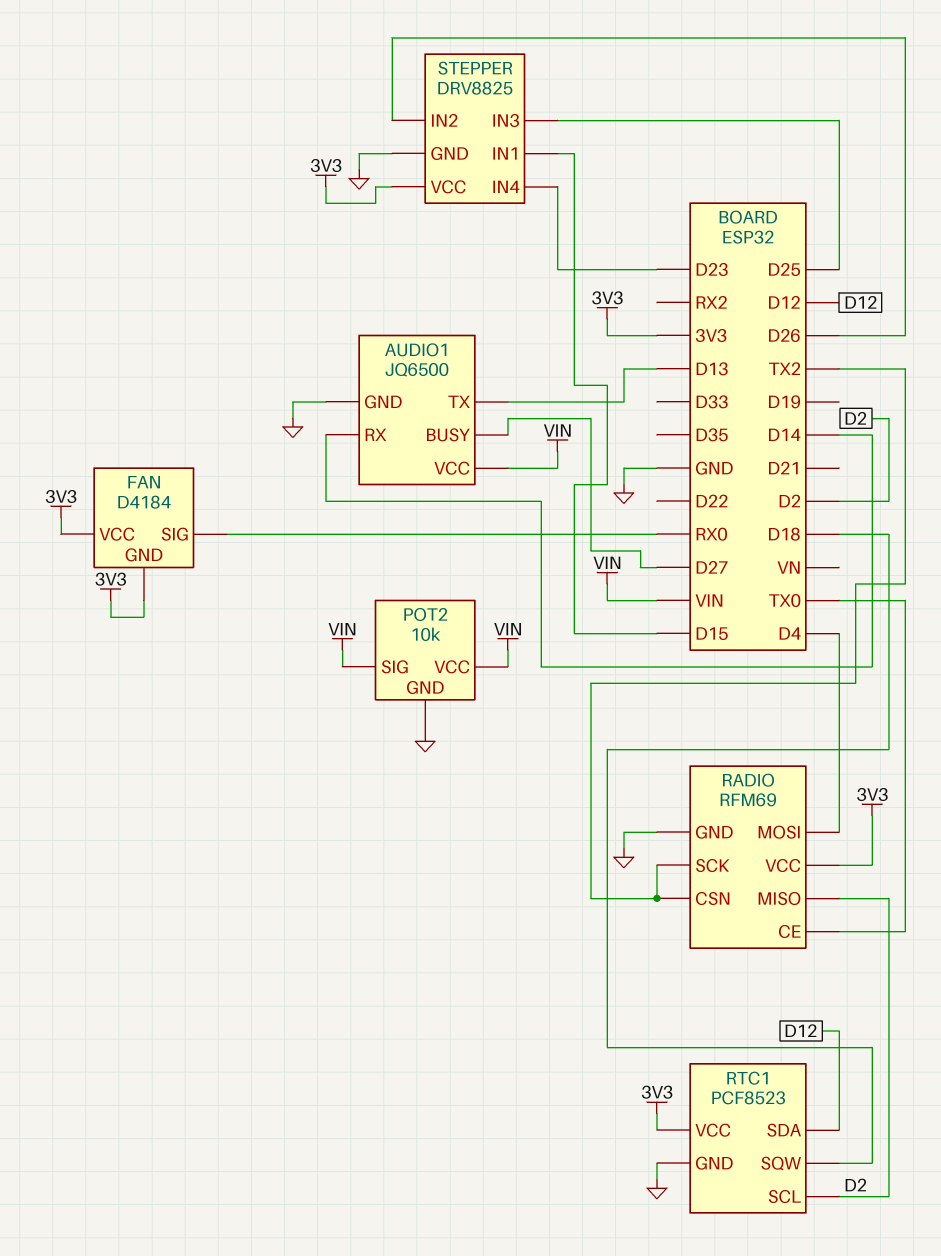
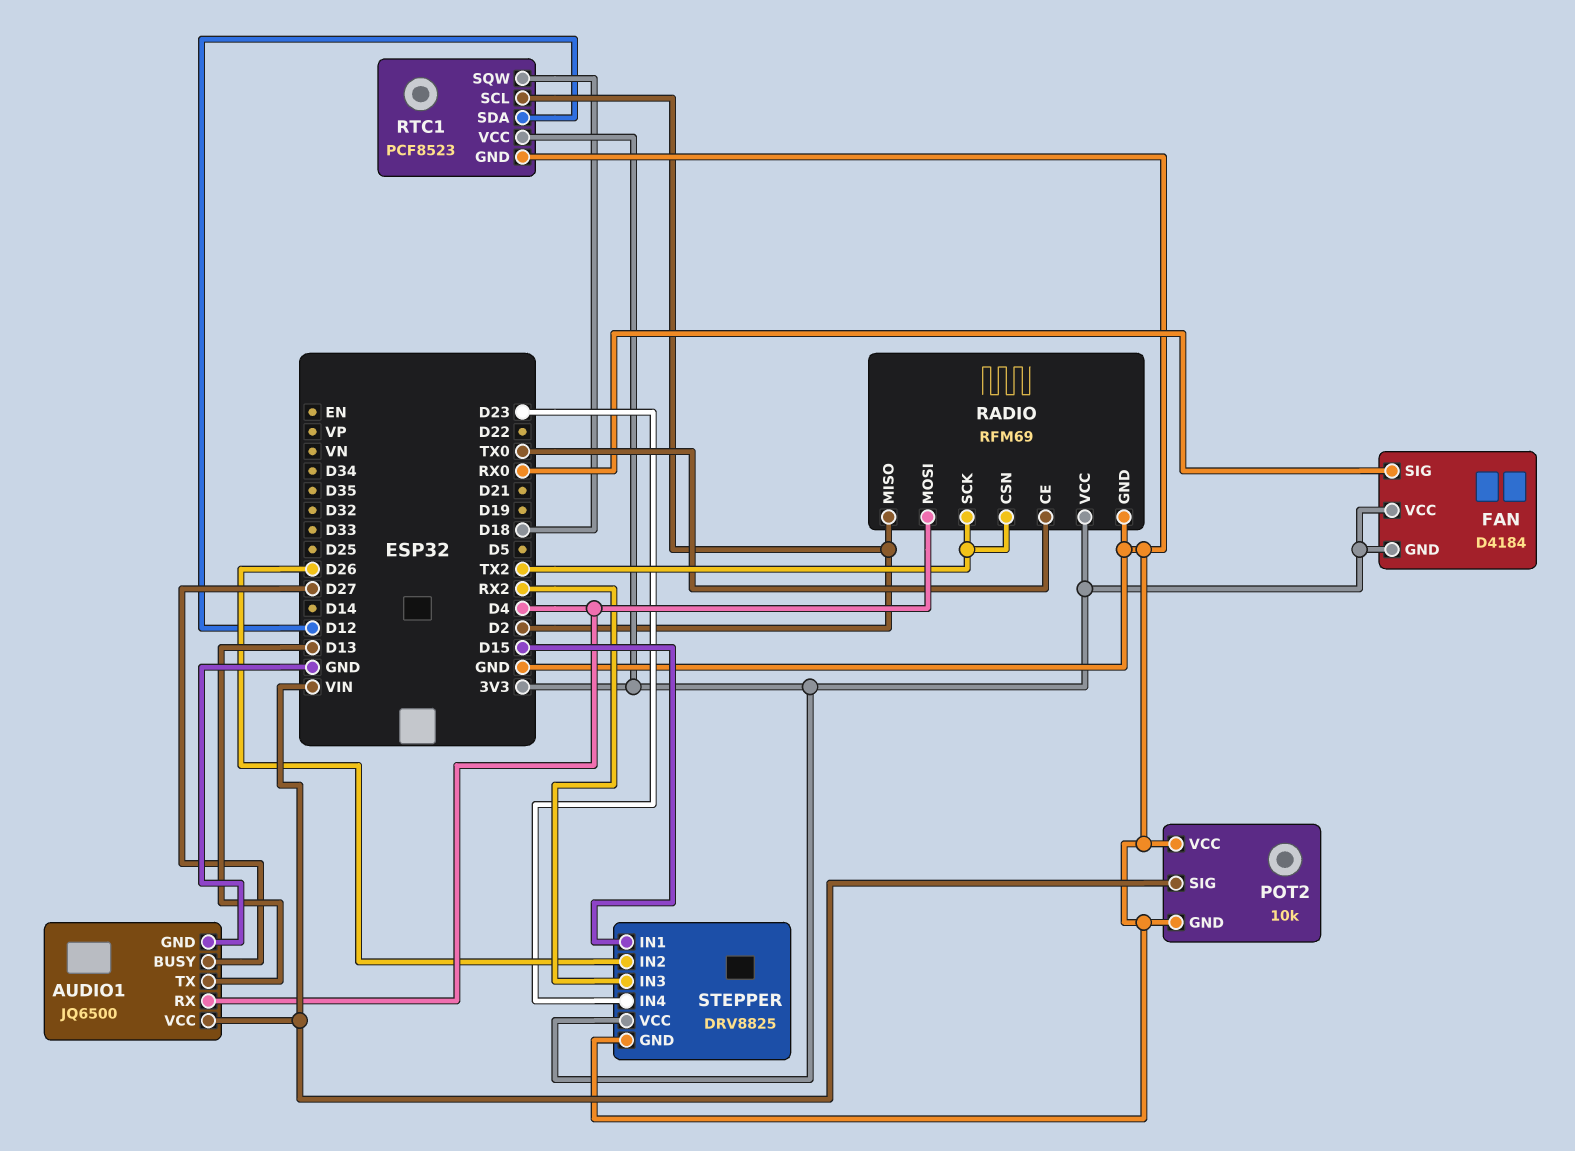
AUDIO1 pin RX: D14 -> D4
POT2 pin VCC: VIN -> GND
STEPPER pin IN3: D25 -> RX2

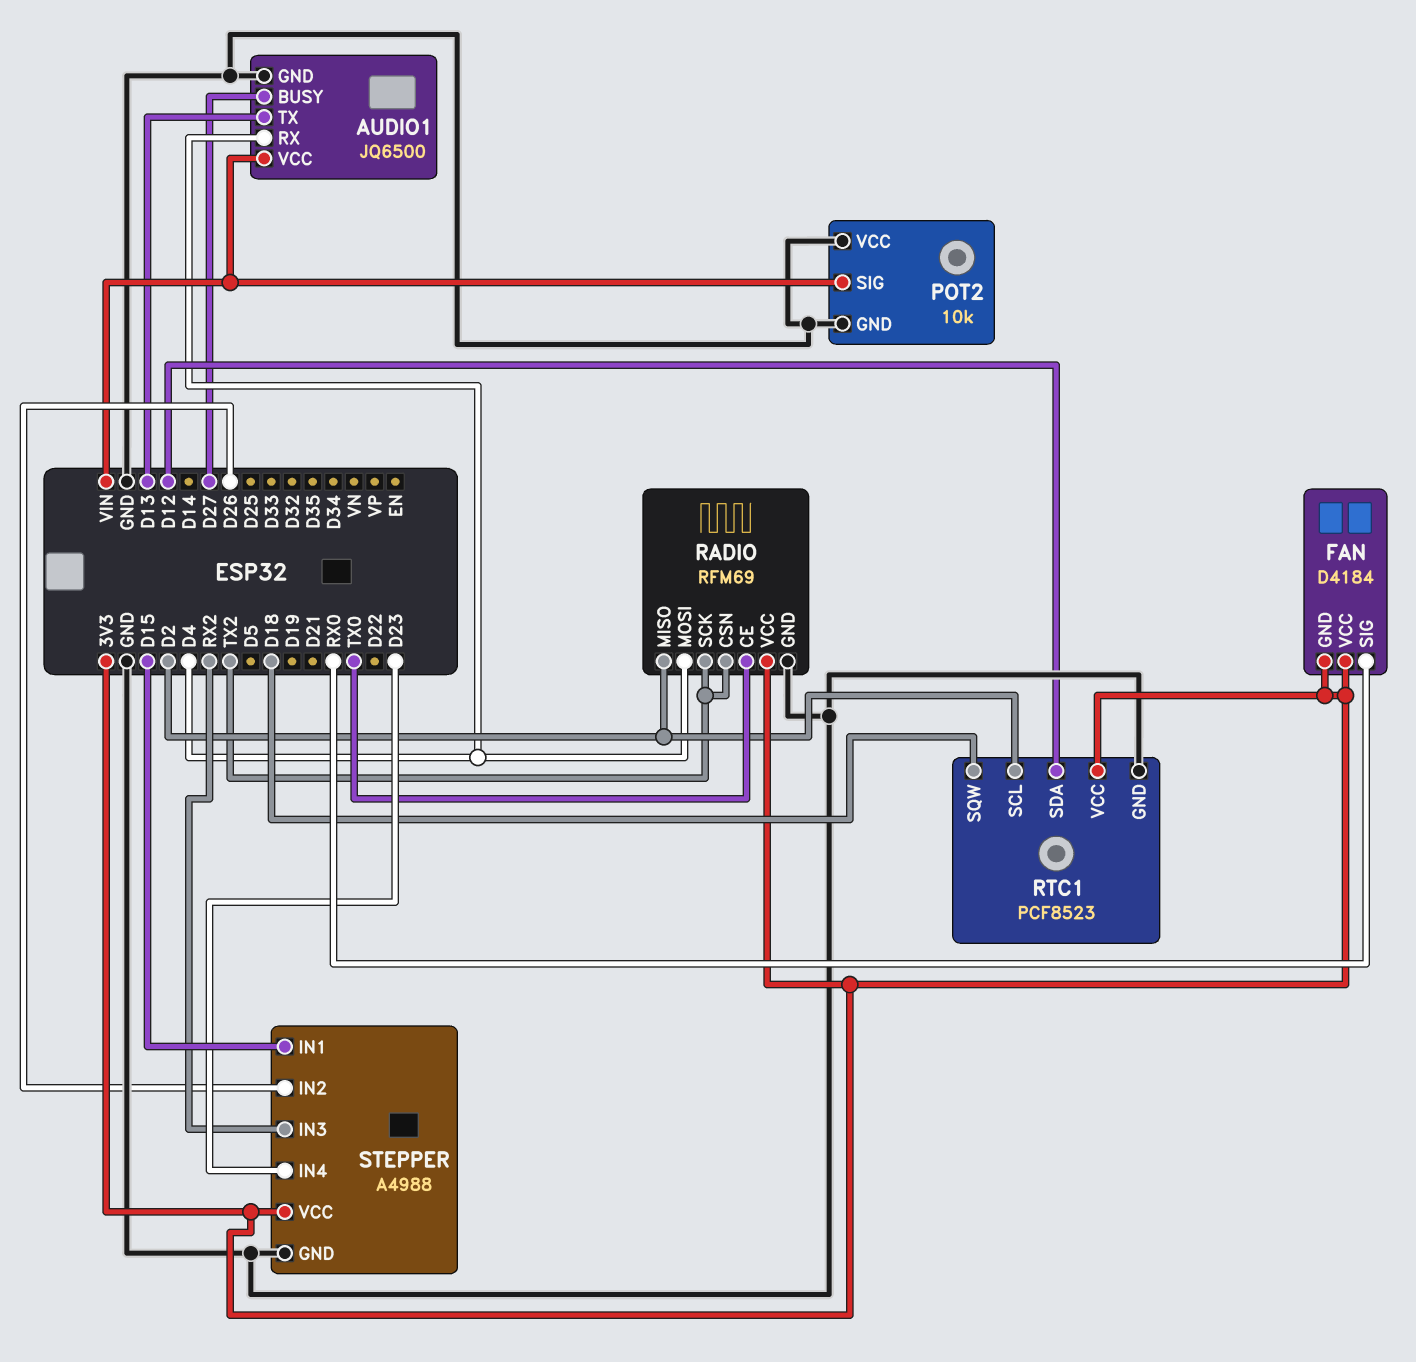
STEPPER: DRV8825 -> A4988

